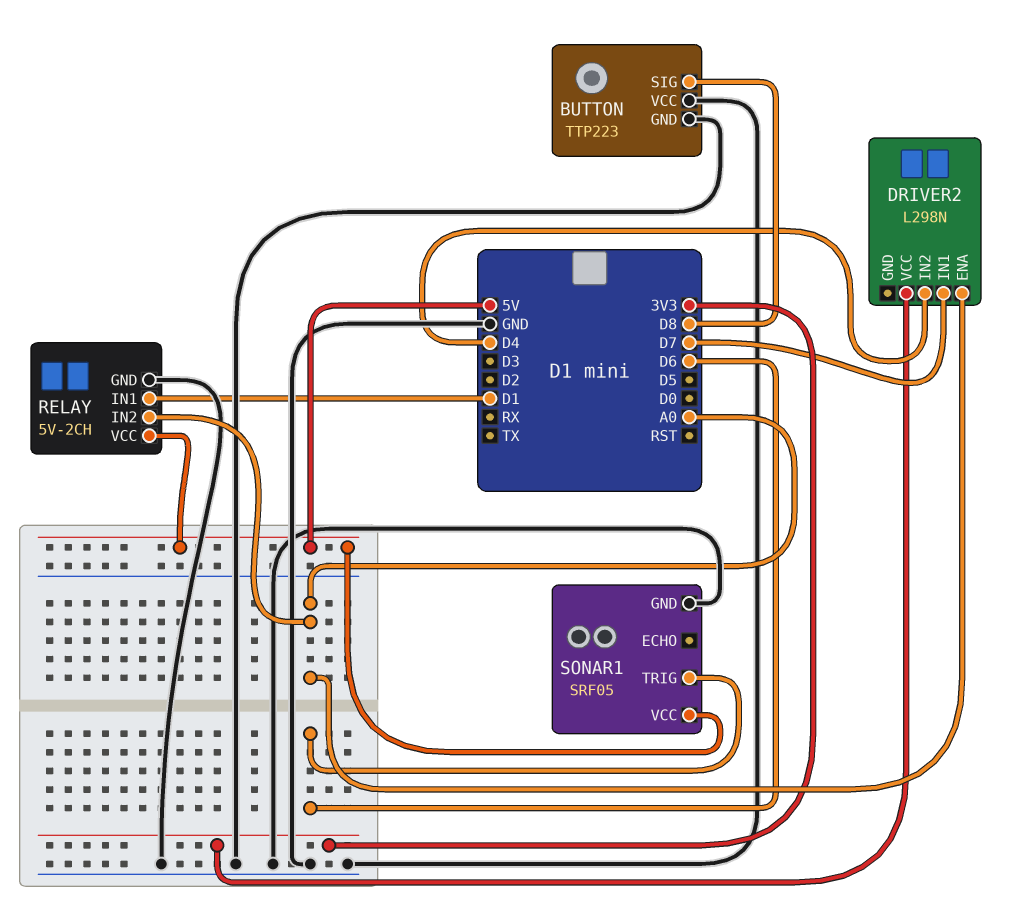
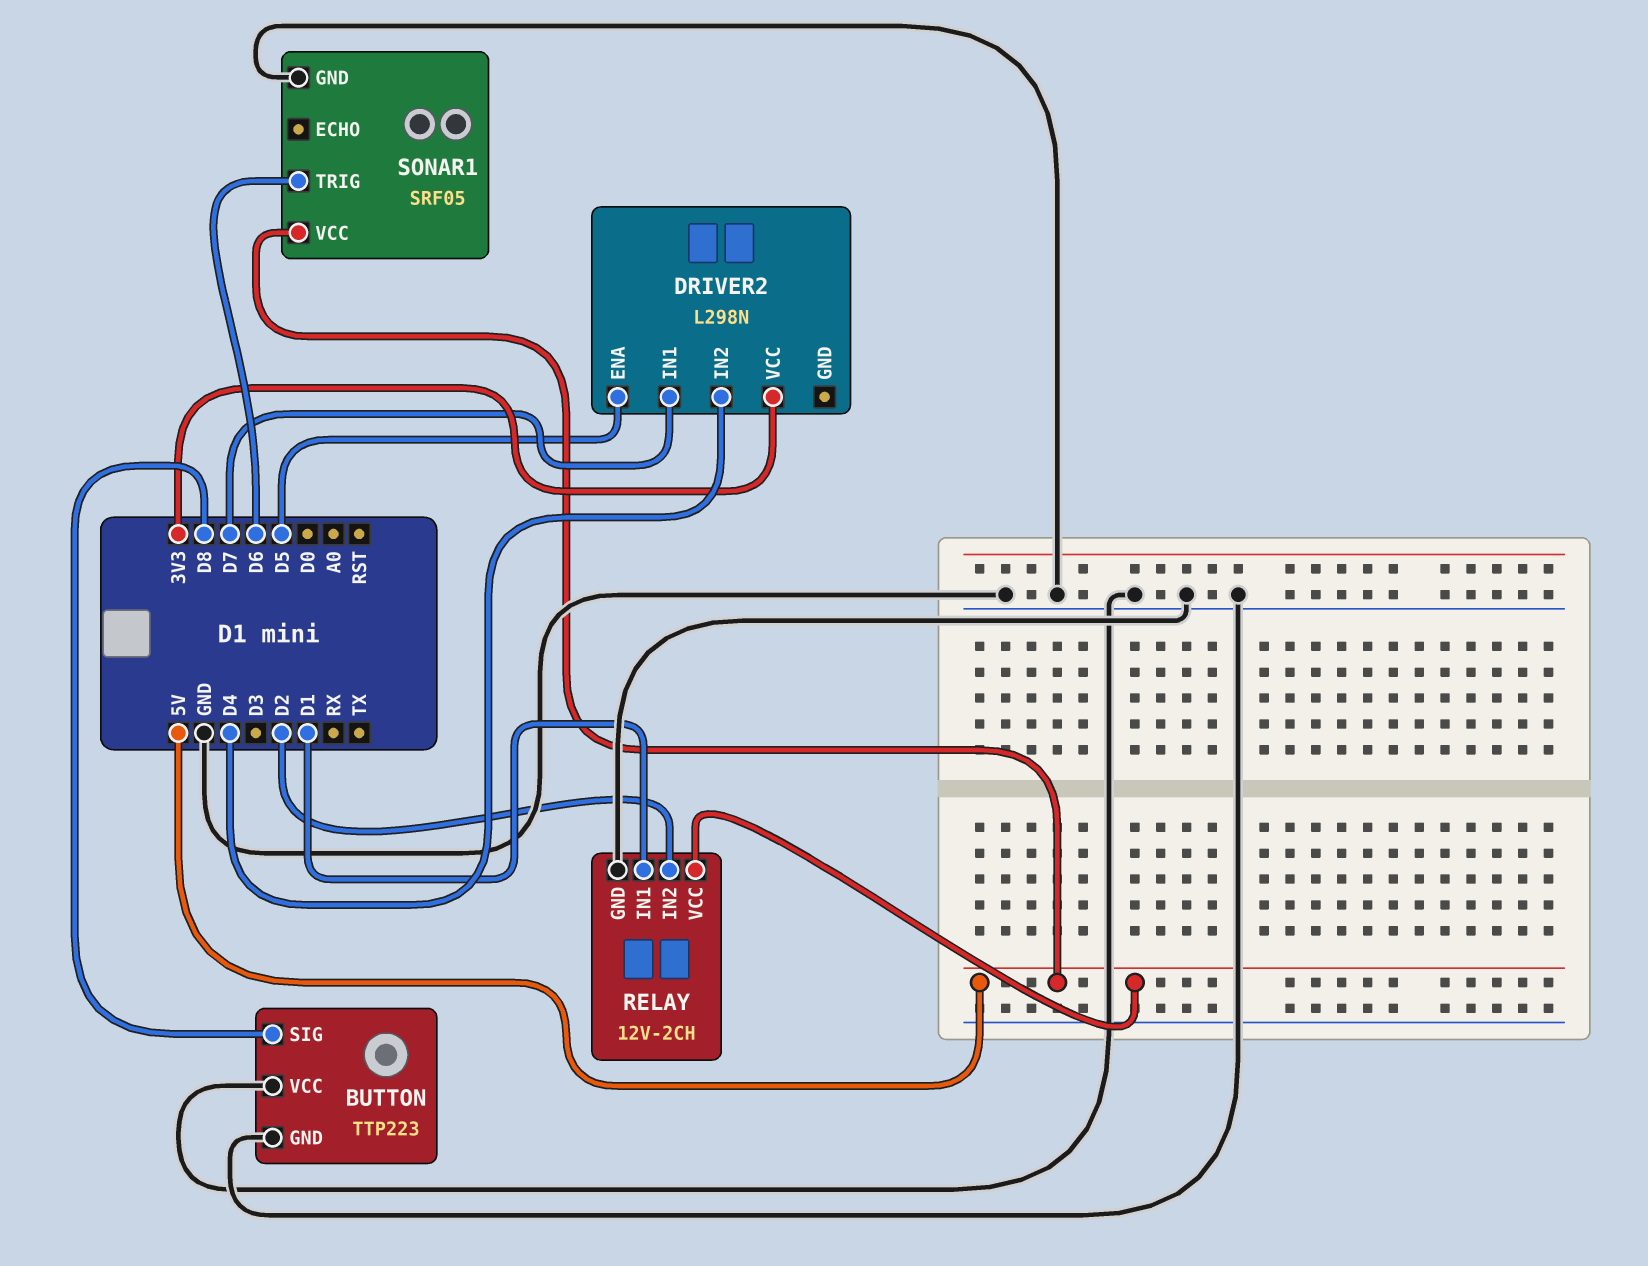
DRIVER2 pin ENA: A0 -> D5
RELAY: 5V-2CH -> 12V-2CH
RELAY pin IN2: A0 -> D2

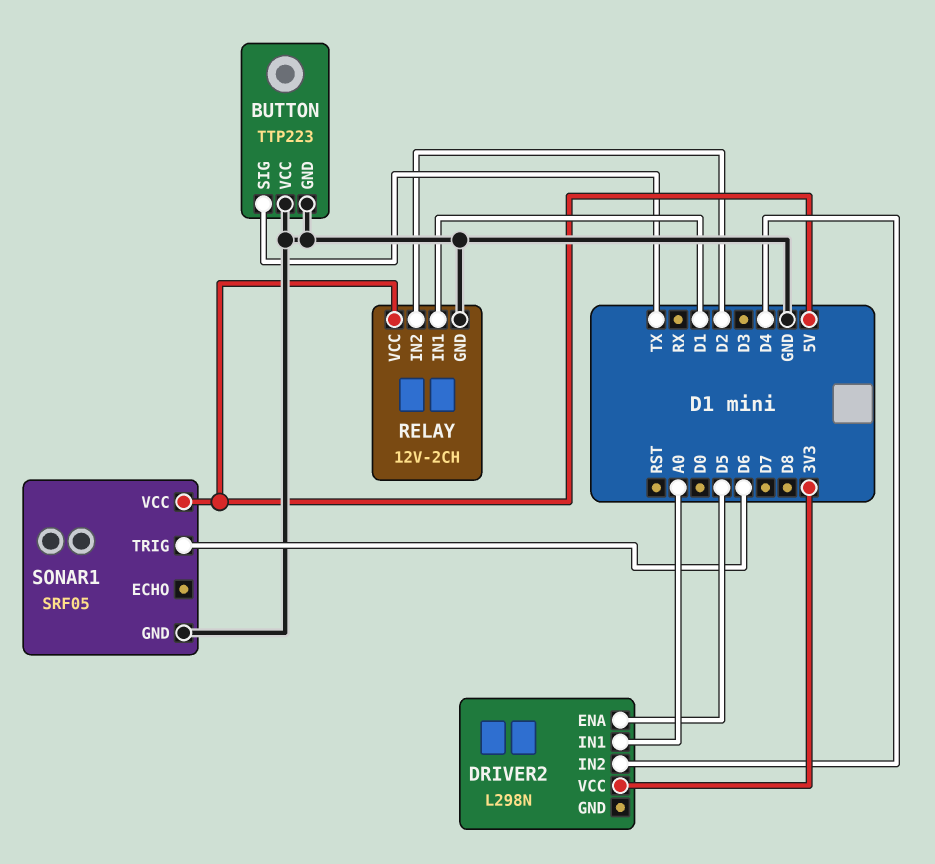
BUTTON pin SIG: D8 -> TX
DRIVER2 pin IN1: D7 -> A0

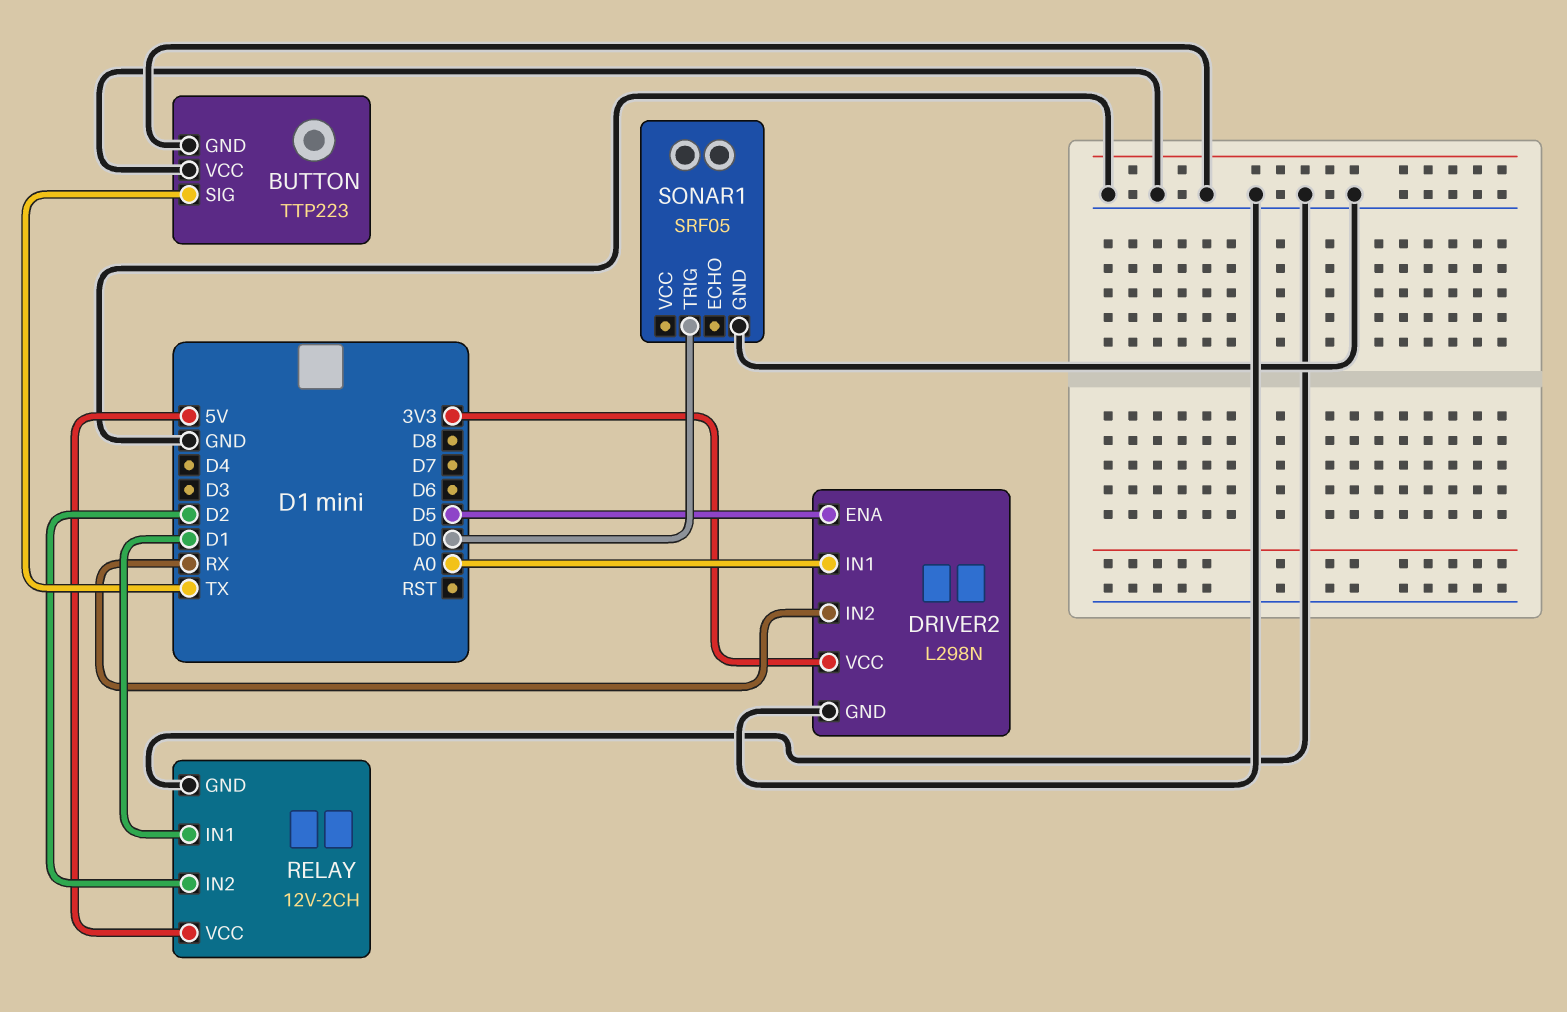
DRIVER2 pin GND: none -> GND
DRIVER2 pin IN2: D4 -> RX
SONAR1 pin TRIG: D6 -> D0
SONAR1 pin VCC: 5V -> none

